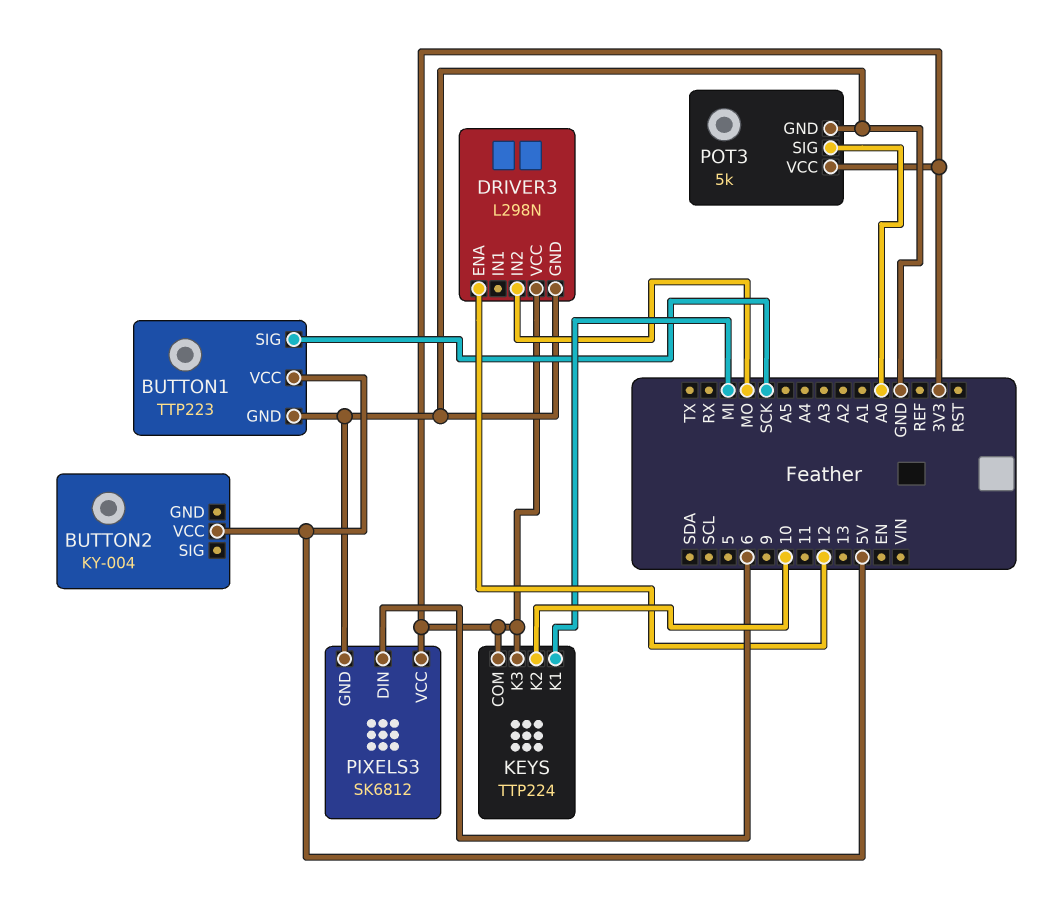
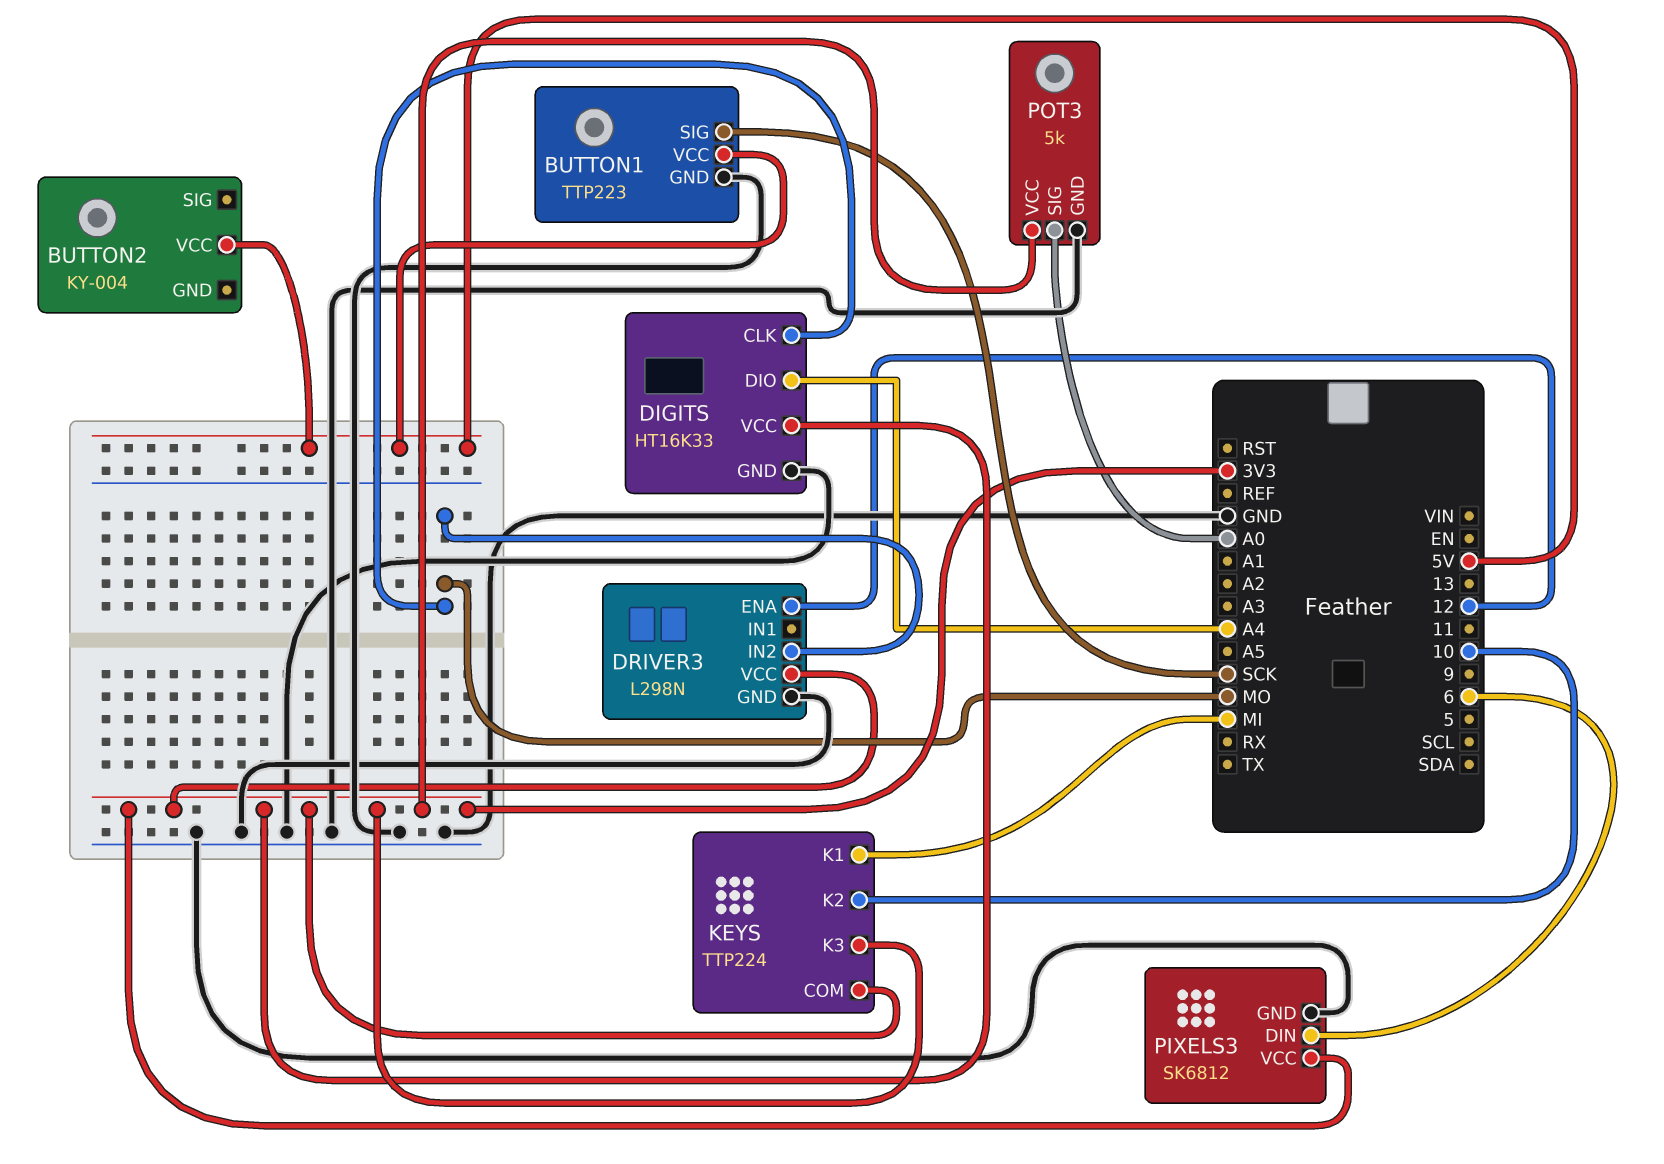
DIGITS: none -> HT16K33
DIGITS pin CLK: none -> MO
DIGITS pin DIO: none -> A4
DIGITS pin GND: none -> GND
DIGITS pin VCC: none -> 3V3

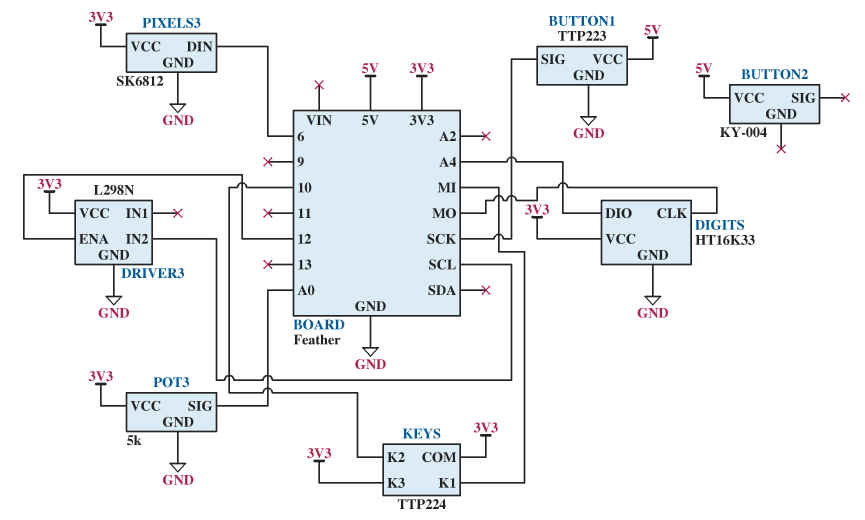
DRIVER3 pin IN2: MO -> SCL

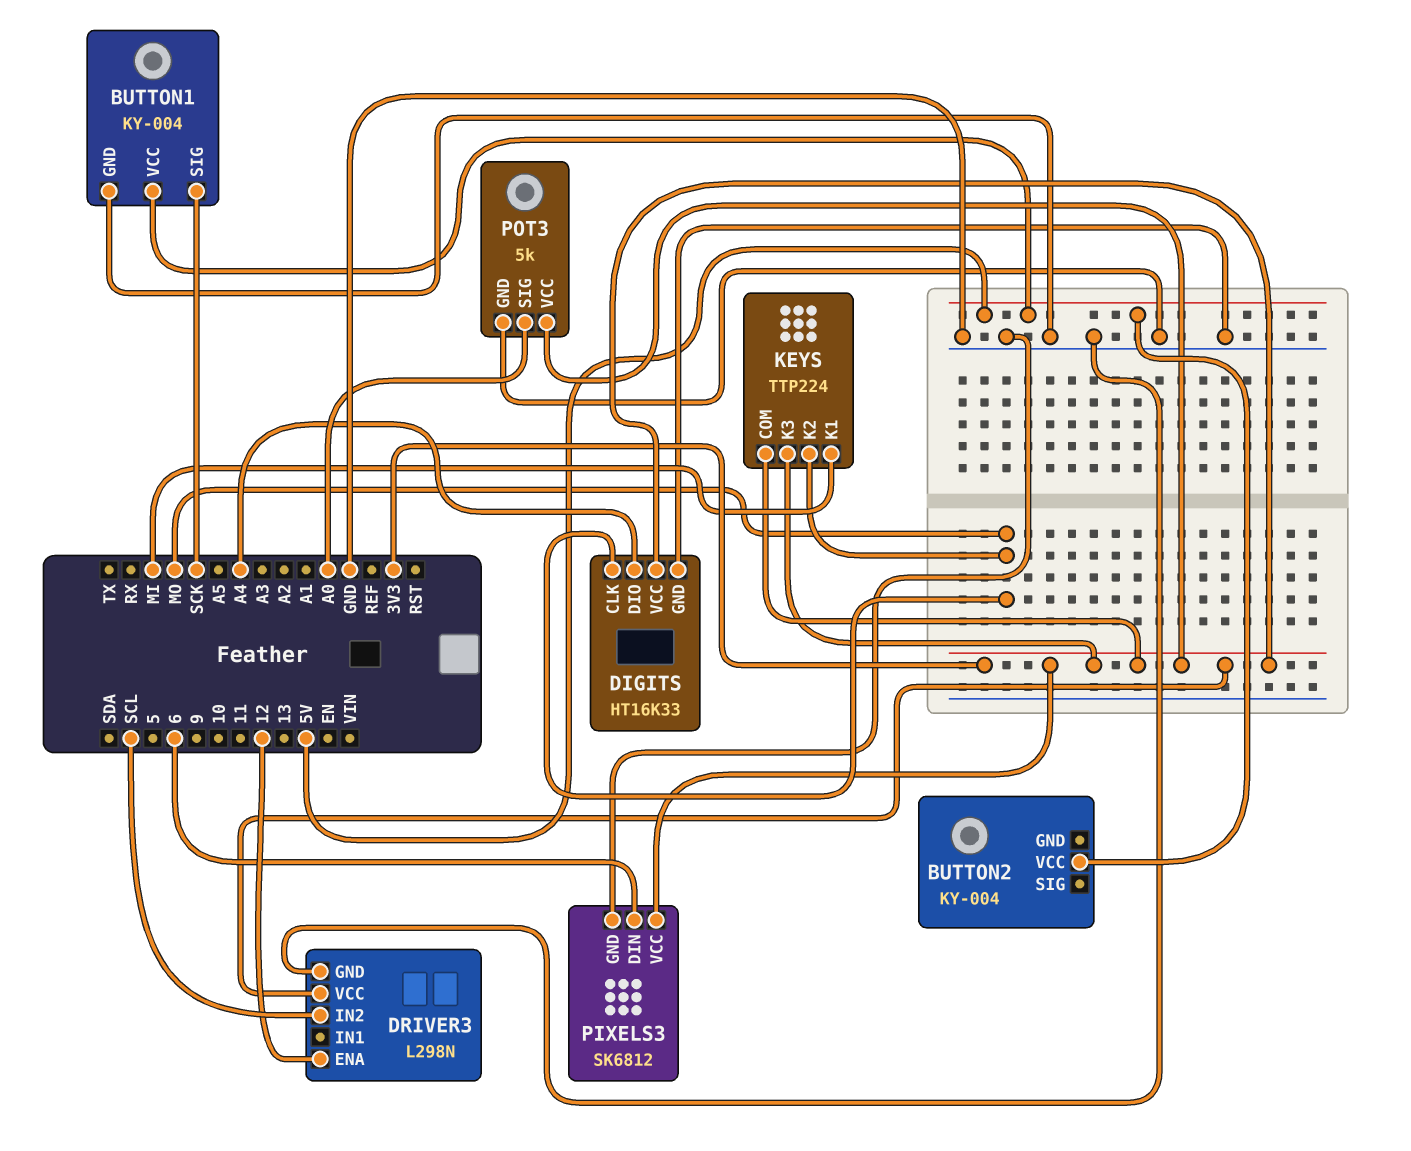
BUTTON1: TTP223 -> KY-004
KEYS pin K2: 10 -> MO

